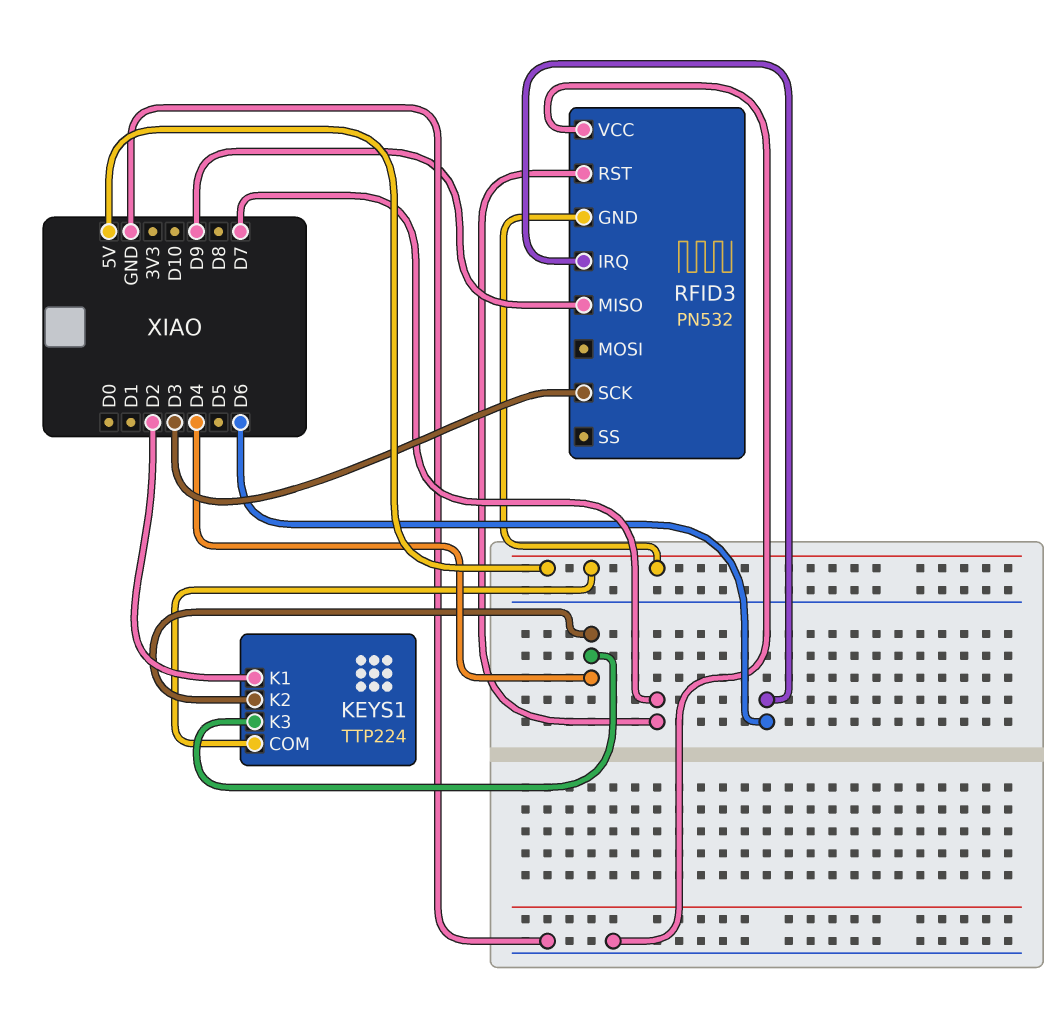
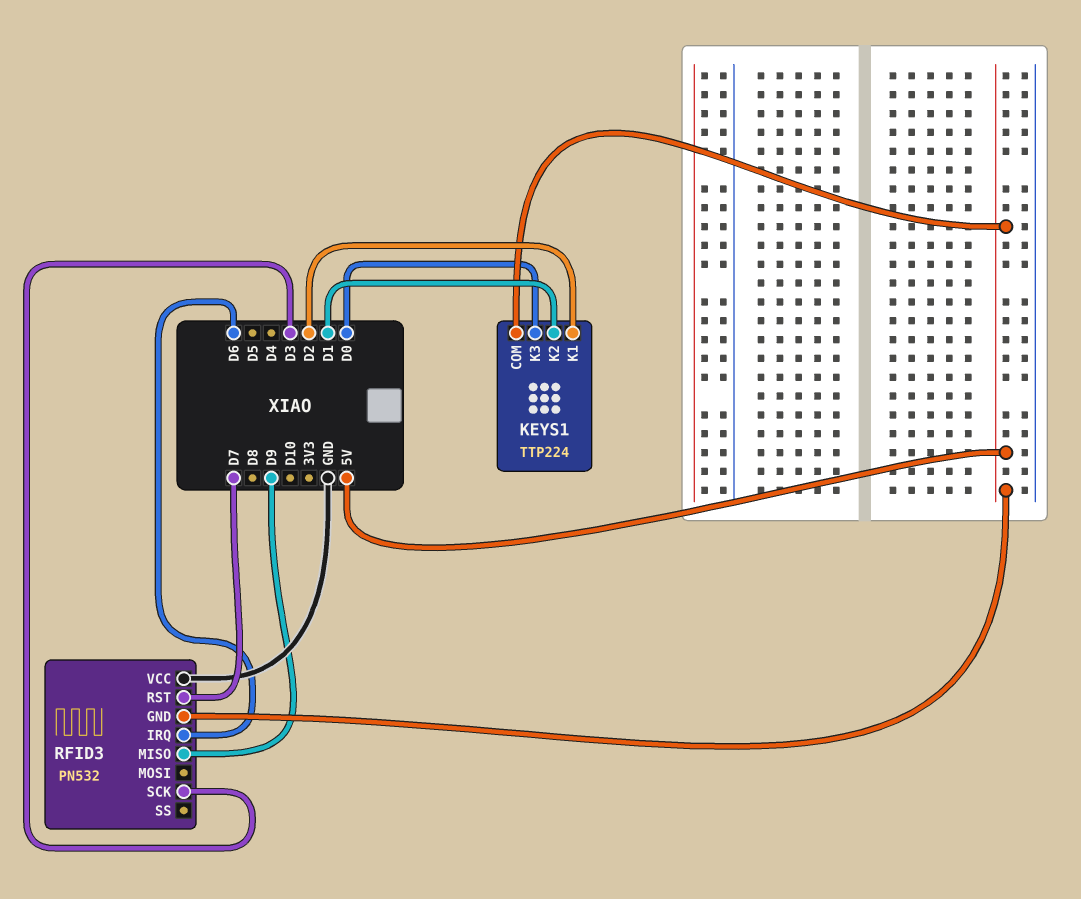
KEYS1 pin K2: D4 -> D1
KEYS1 pin K3: D4 -> D0

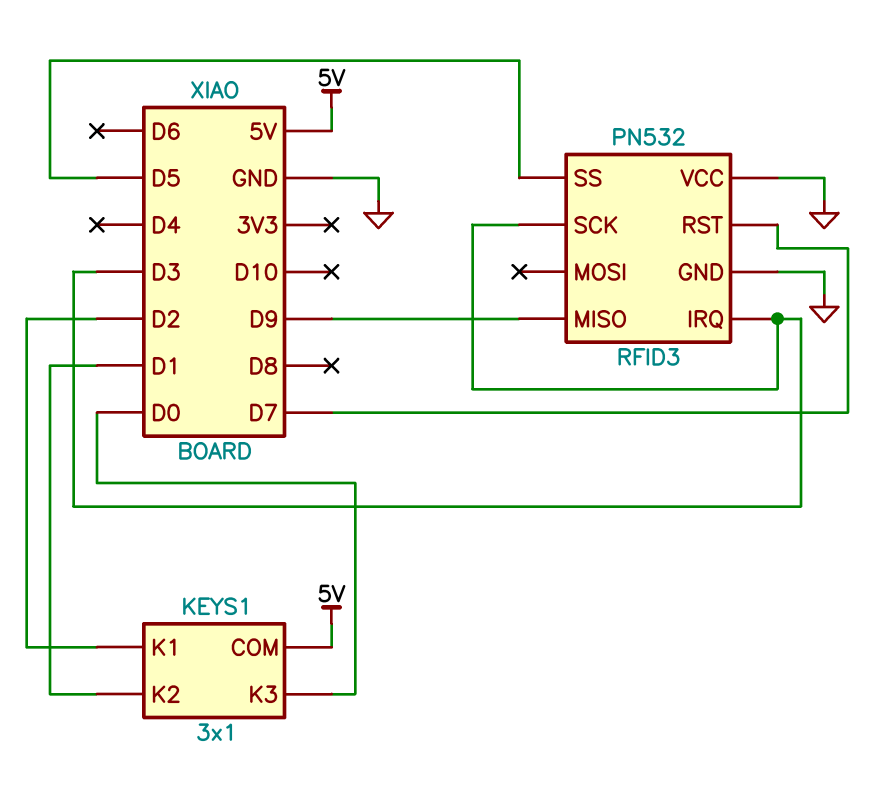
KEYS1: TTP224 -> 3x1
RFID3 pin GND: 5V -> GND
RFID3 pin IRQ: D6 -> D3
RFID3 pin SS: none -> D5

